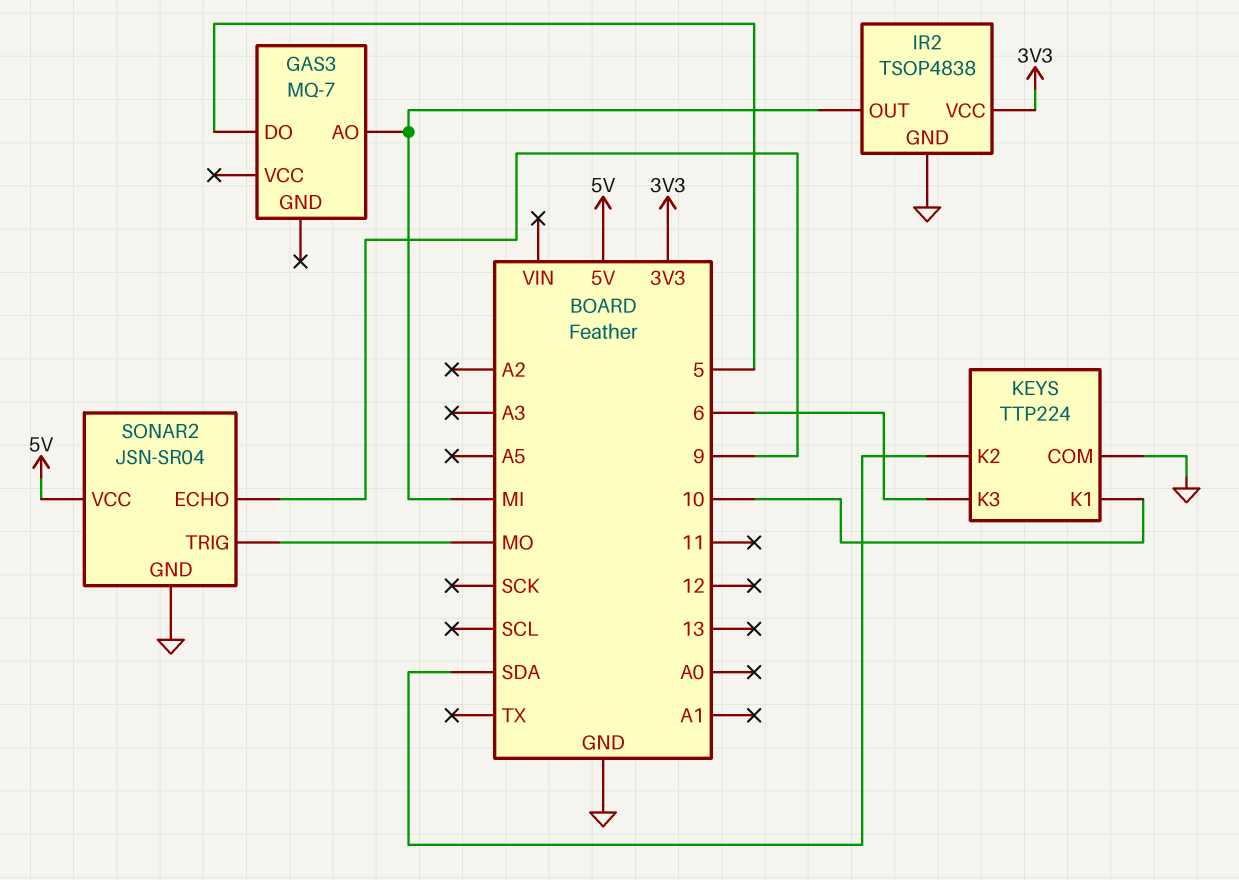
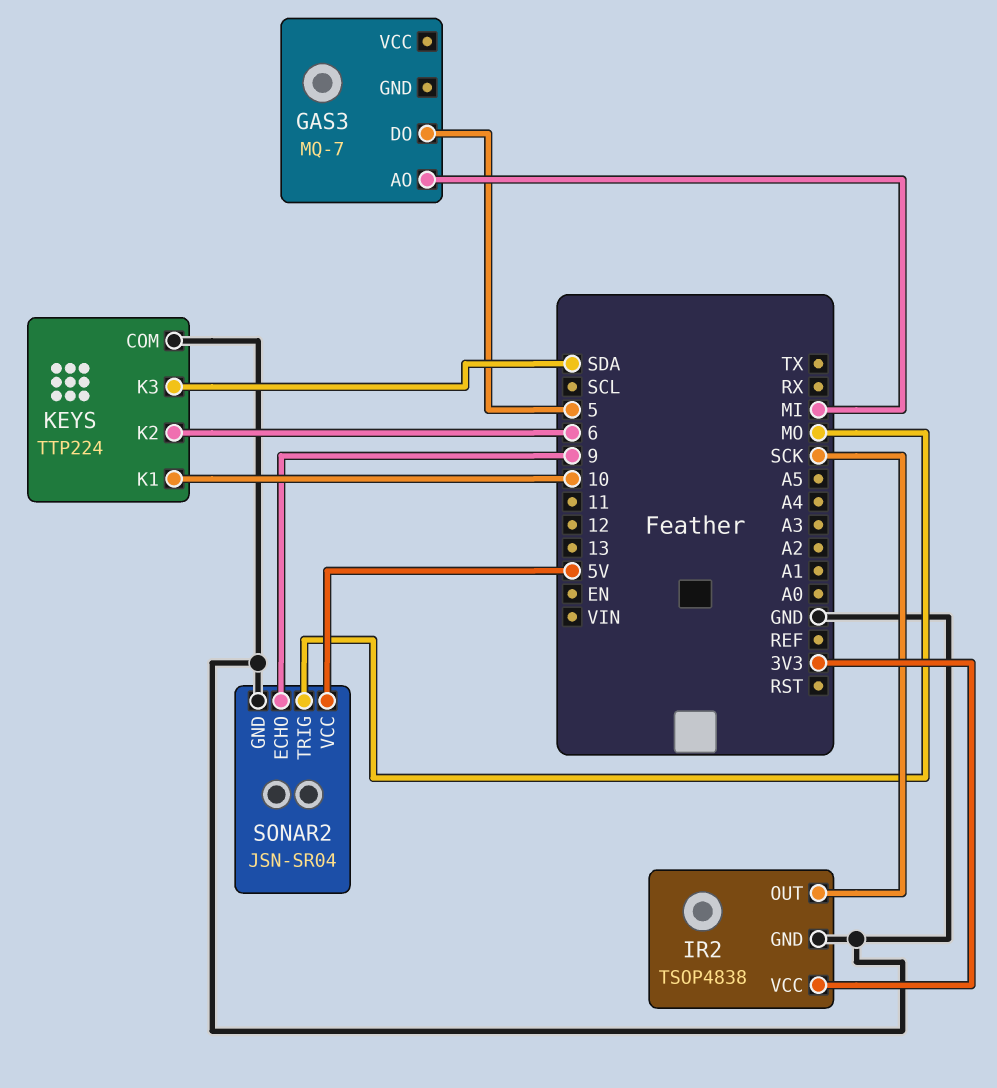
IR2 pin OUT: MI -> SCK
KEYS pin K2: SDA -> 6
KEYS pin K3: 6 -> SDA

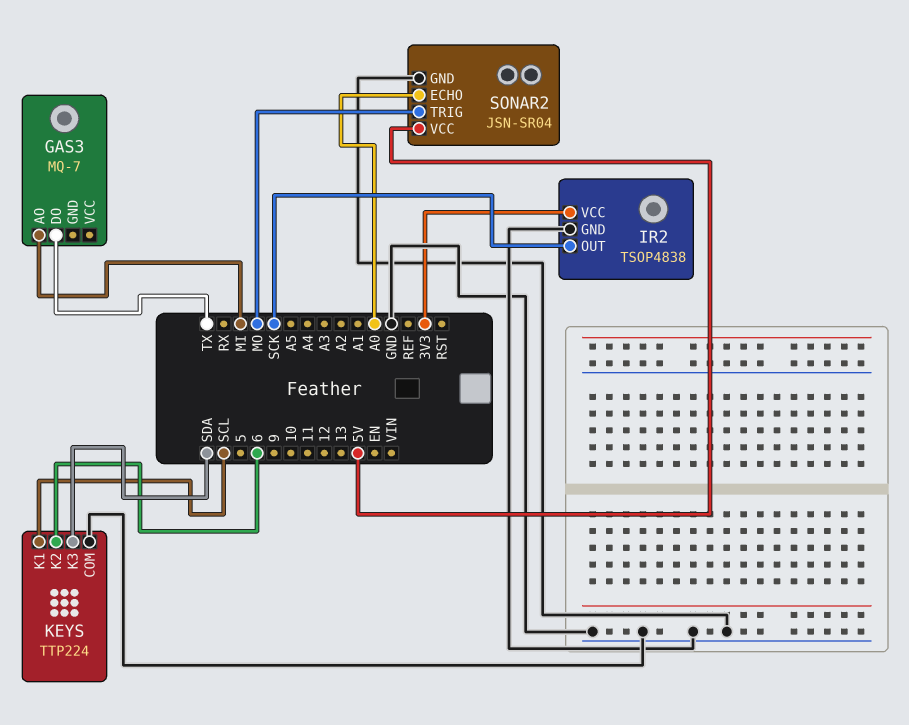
GAS3 pin DO: 5 -> TX
KEYS pin K1: 10 -> SCL
SONAR2 pin ECHO: 9 -> A0

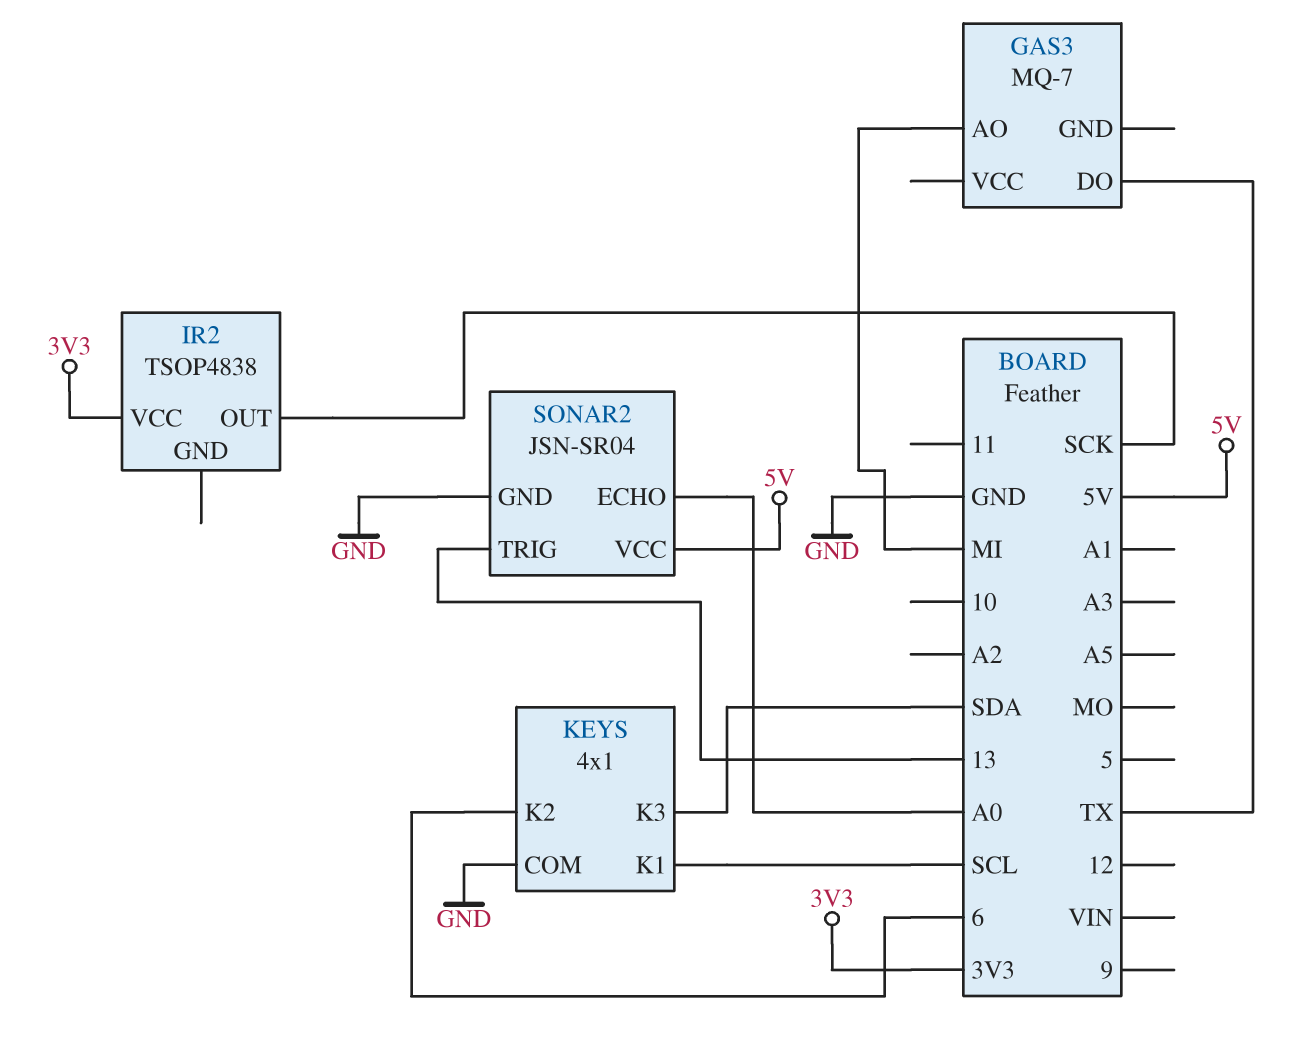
IR2 pin GND: GND -> none
KEYS: TTP224 -> 4x1
SONAR2 pin TRIG: MO -> 13

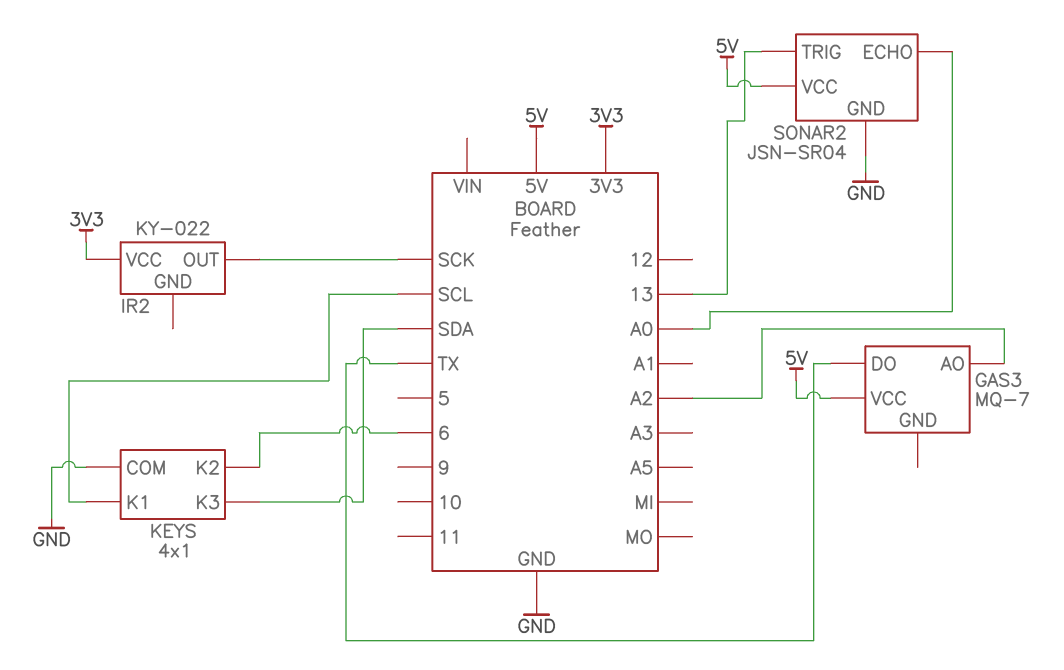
GAS3 pin AO: MI -> A2
GAS3 pin VCC: none -> 5V
IR2: TSOP4838 -> KY-022

